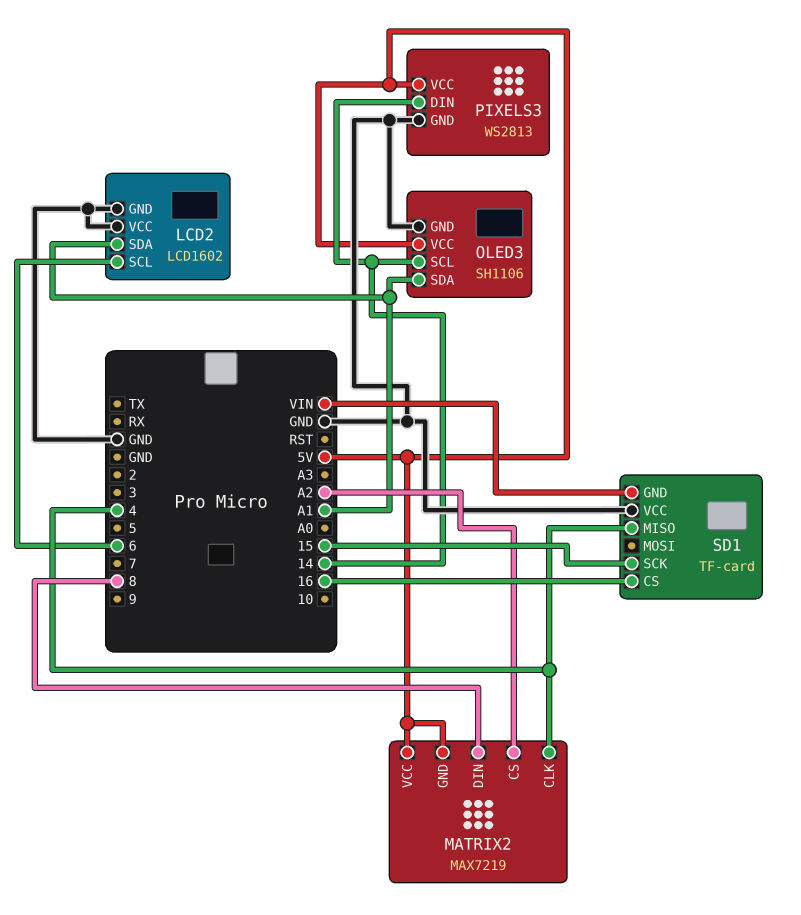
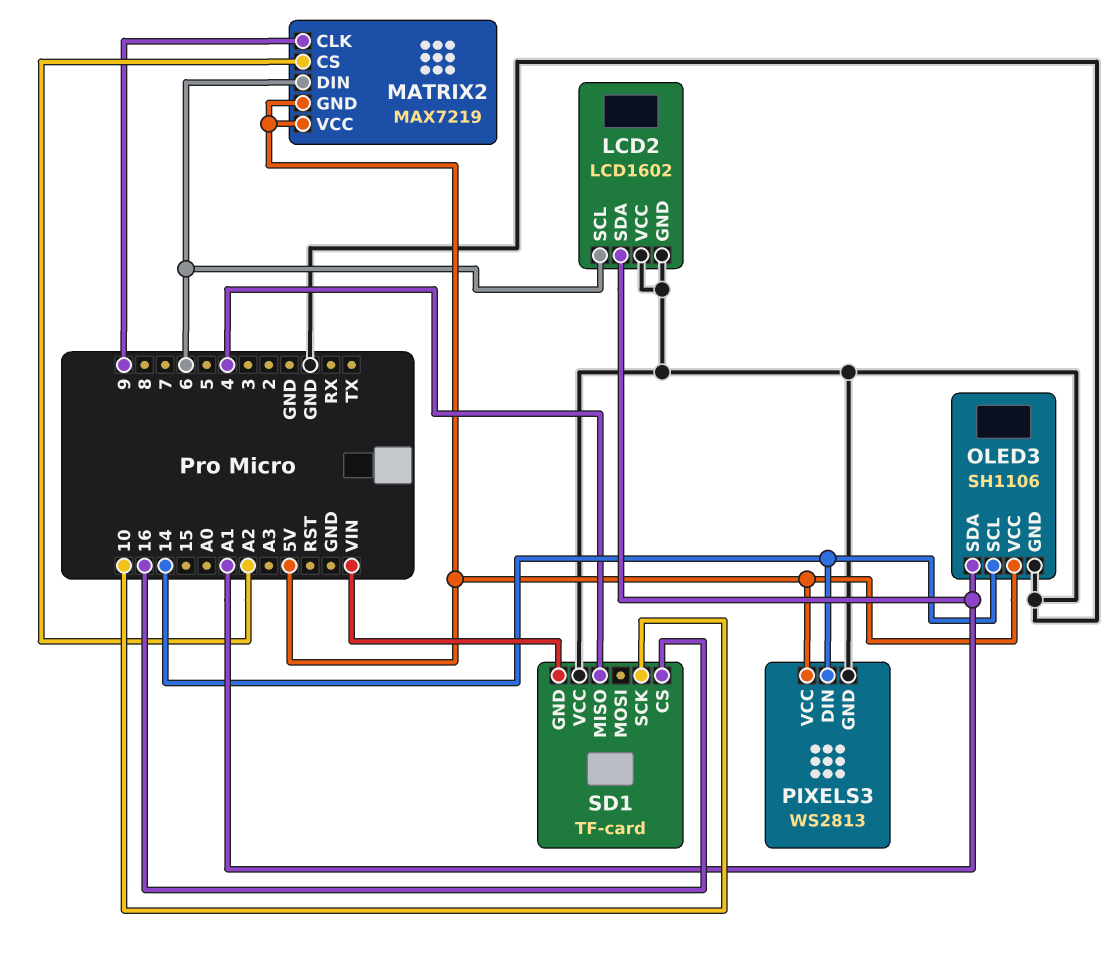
MATRIX2 pin CLK: 4 -> 9
MATRIX2 pin DIN: 8 -> 6
SD1 pin SCK: 15 -> 10

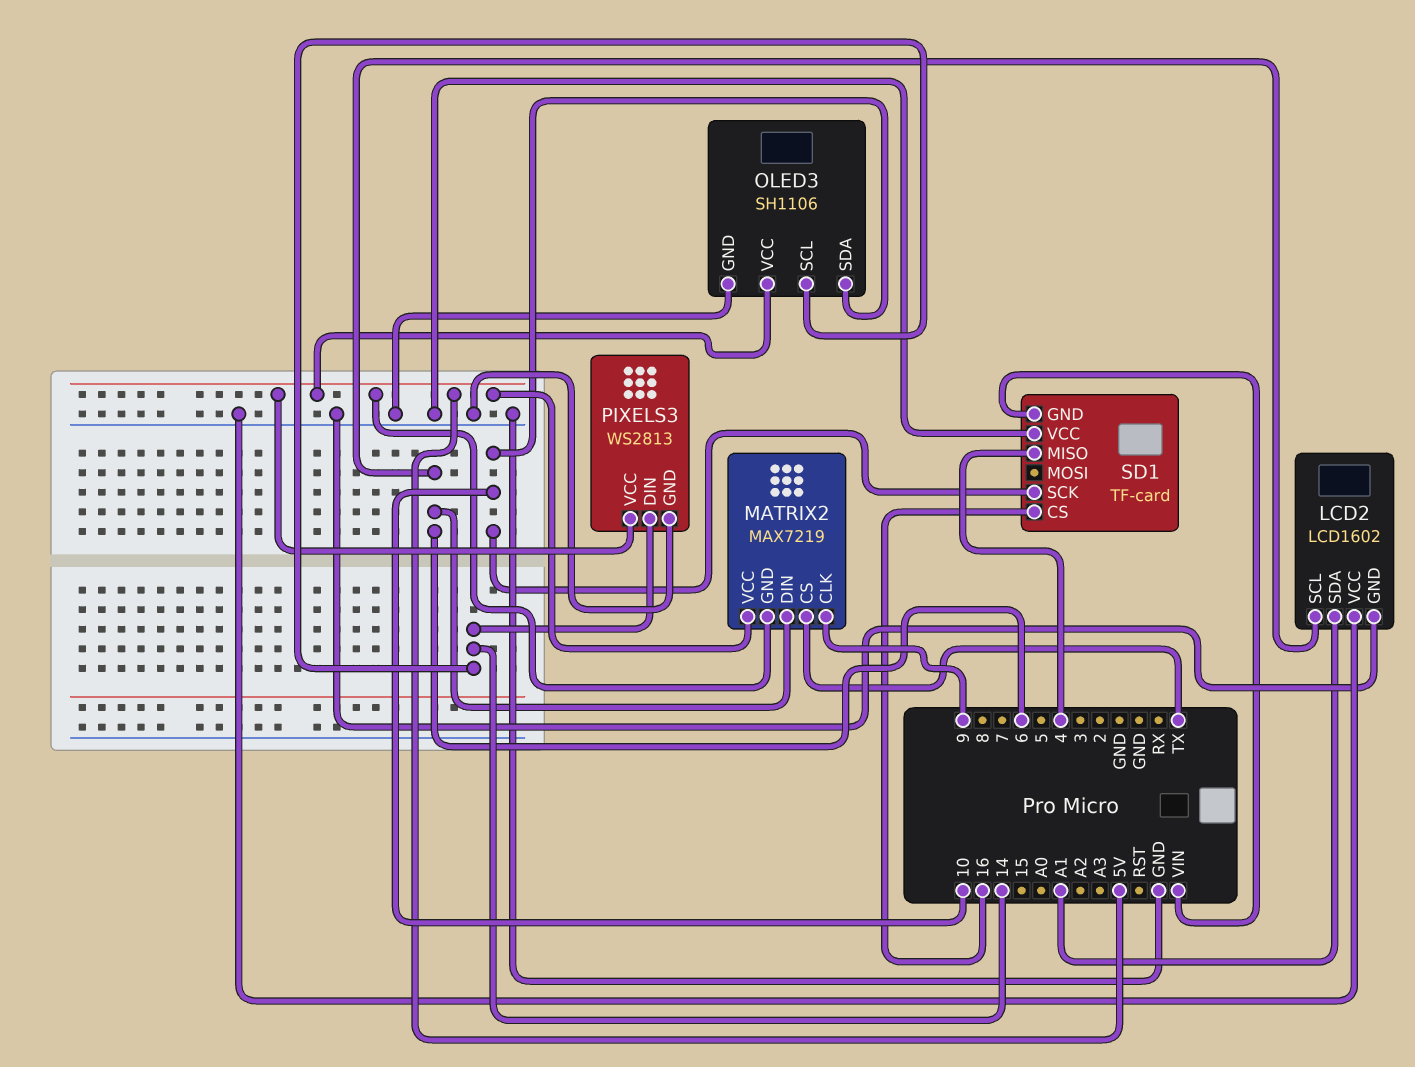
MATRIX2 pin CS: A2 -> TX
OLED3 pin SDA: A1 -> 10

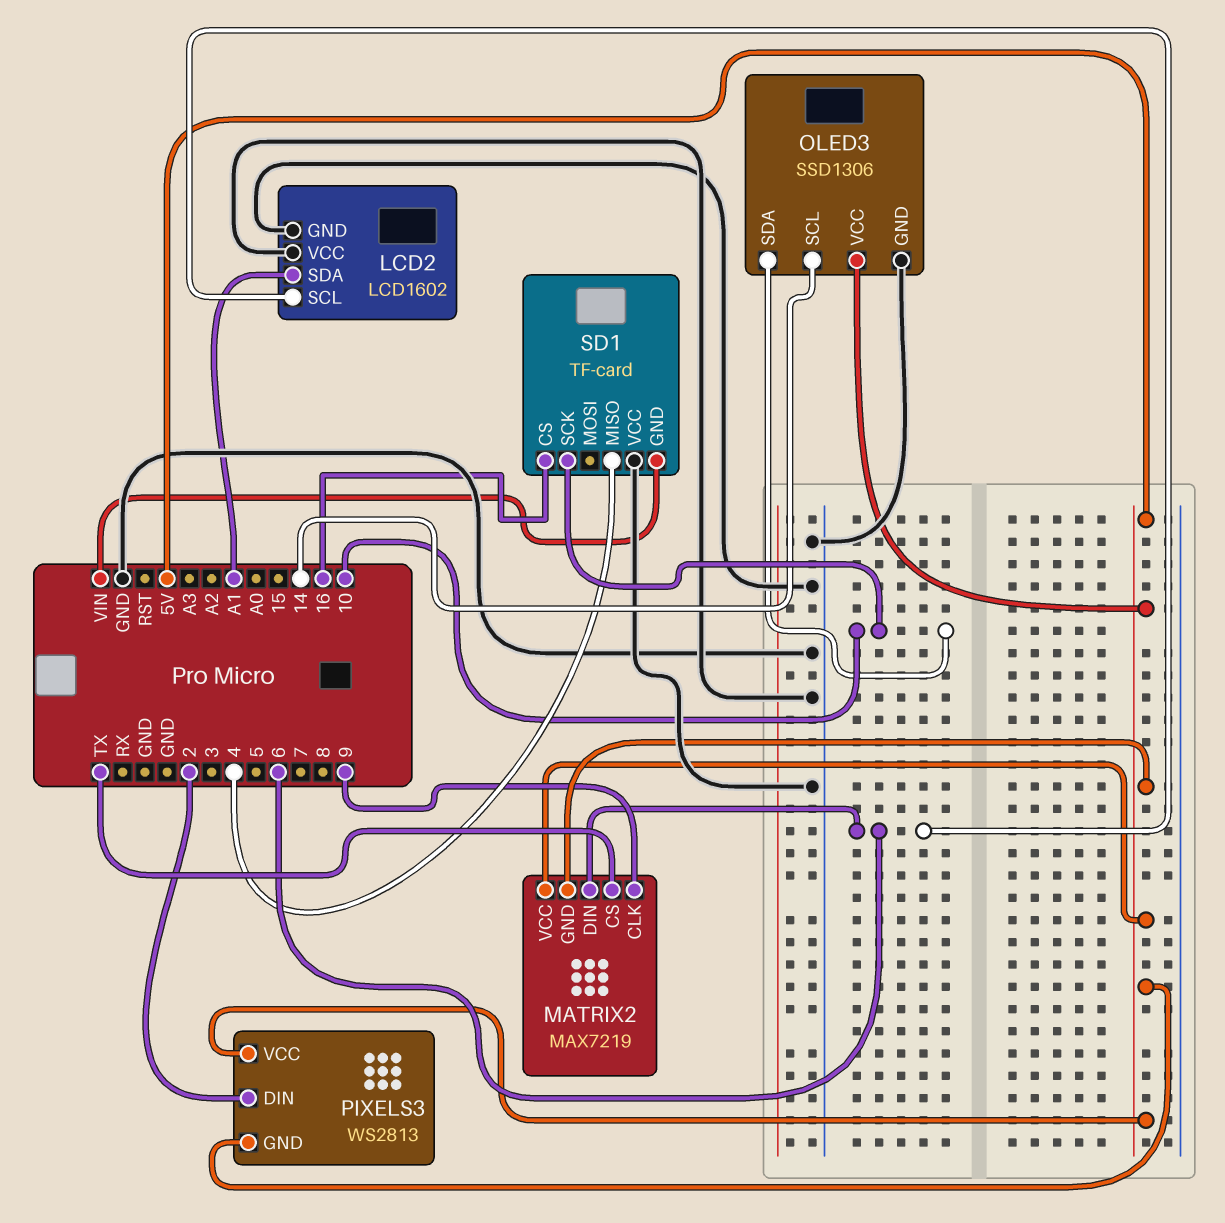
OLED3: SH1106 -> SSD1306
PIXELS3 pin DIN: 14 -> 2
PIXELS3 pin GND: GND -> 5V

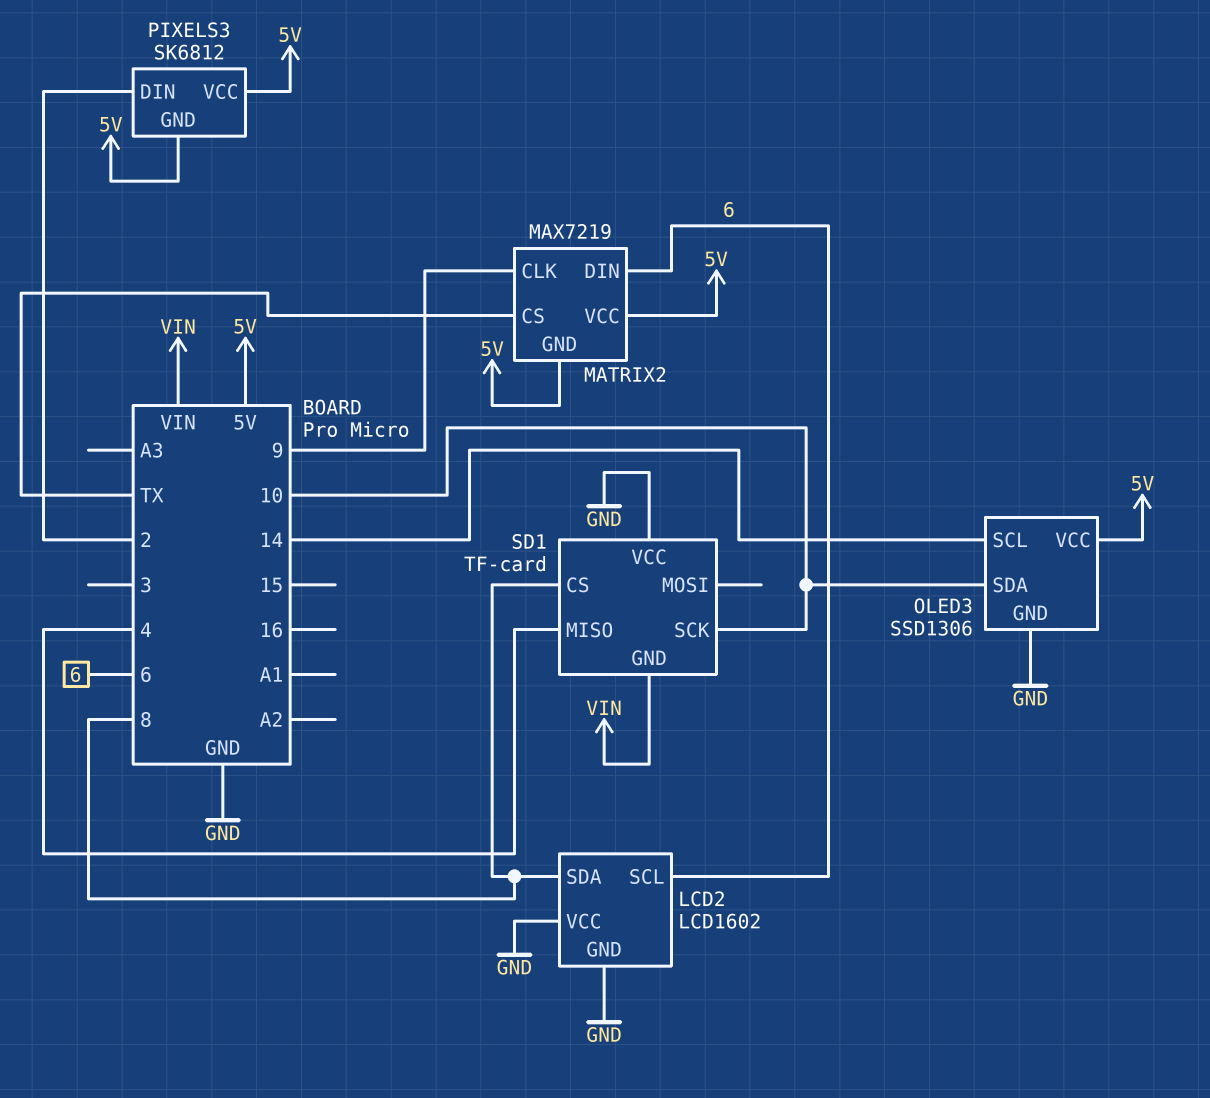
LCD2 pin SDA: A1 -> 8
PIXELS3: WS2813 -> SK6812
SD1 pin CS: 16 -> 8

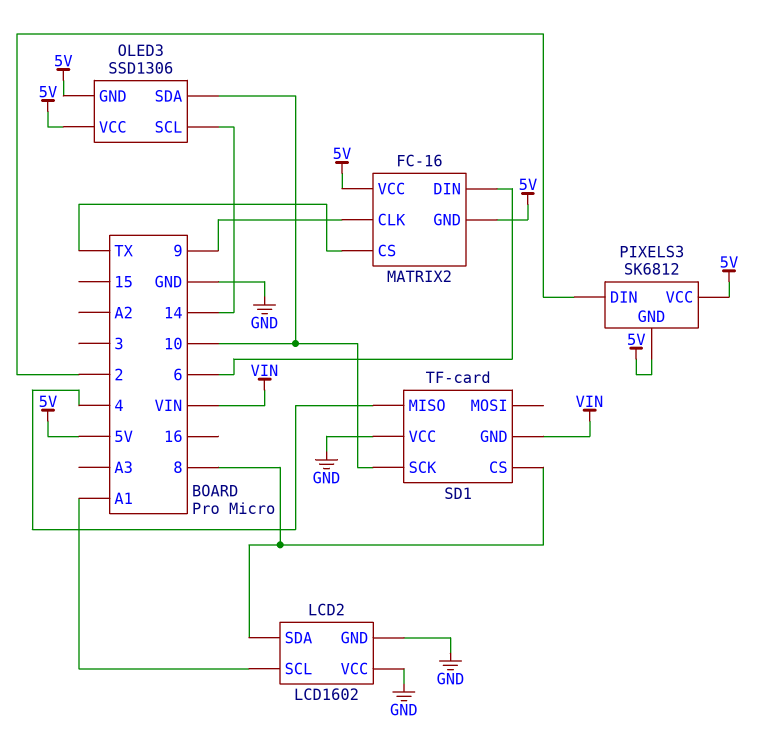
LCD2 pin SCL: 6 -> A1
MATRIX2: MAX7219 -> FC-16
OLED3 pin GND: GND -> 5V

